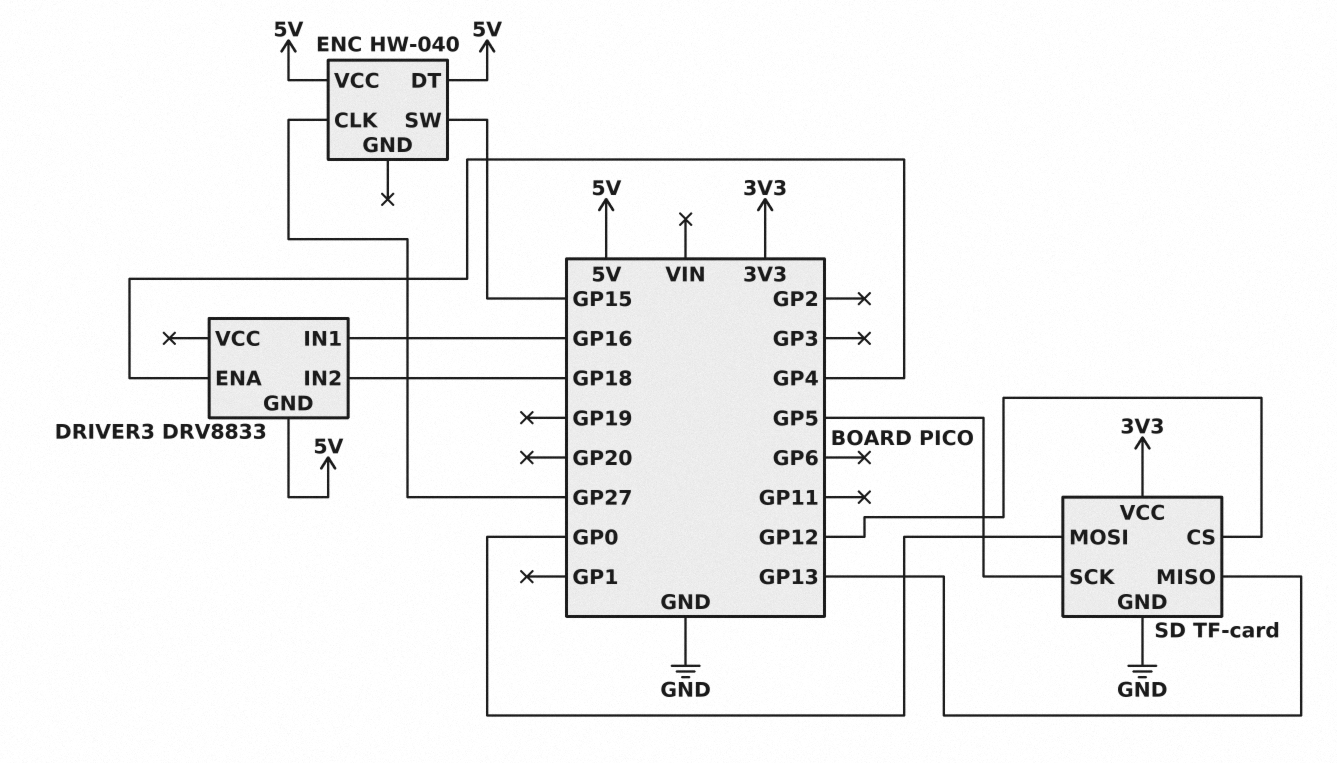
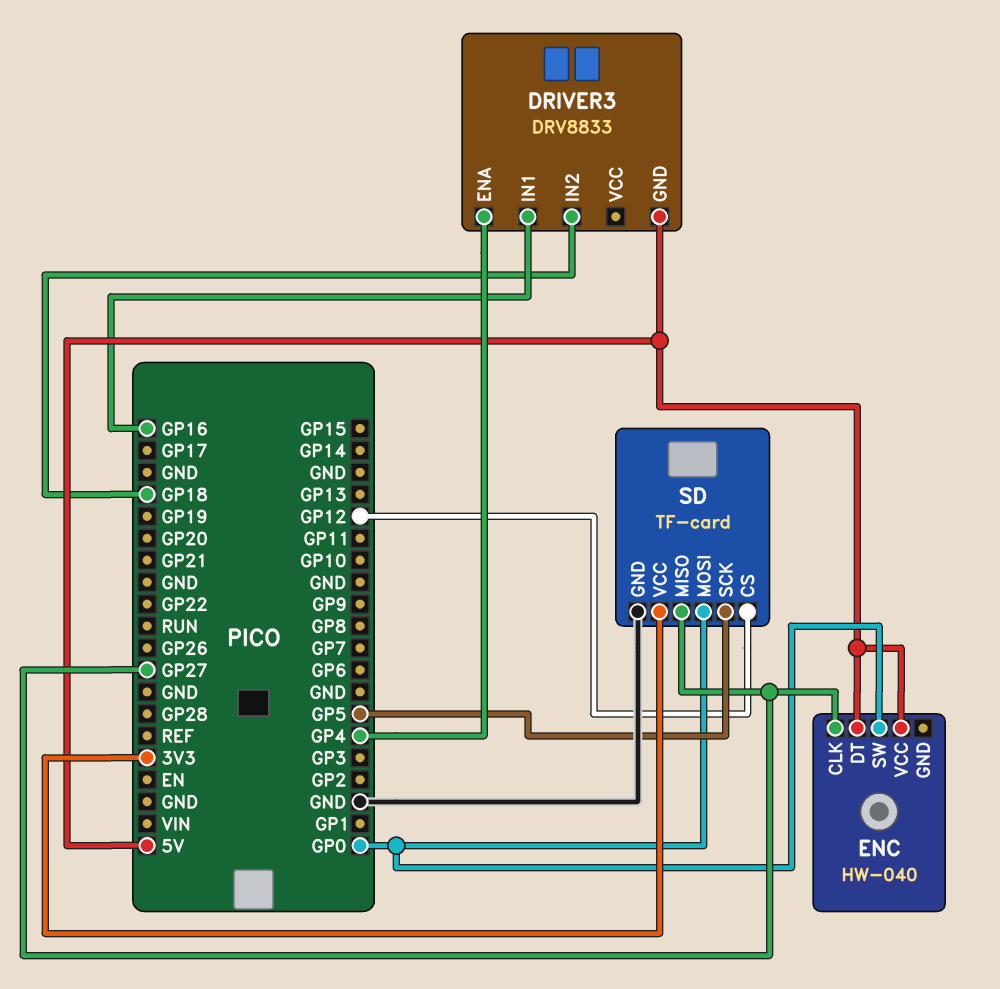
ENC pin SW: GP15 -> GP0
SD pin MISO: GP13 -> GP27

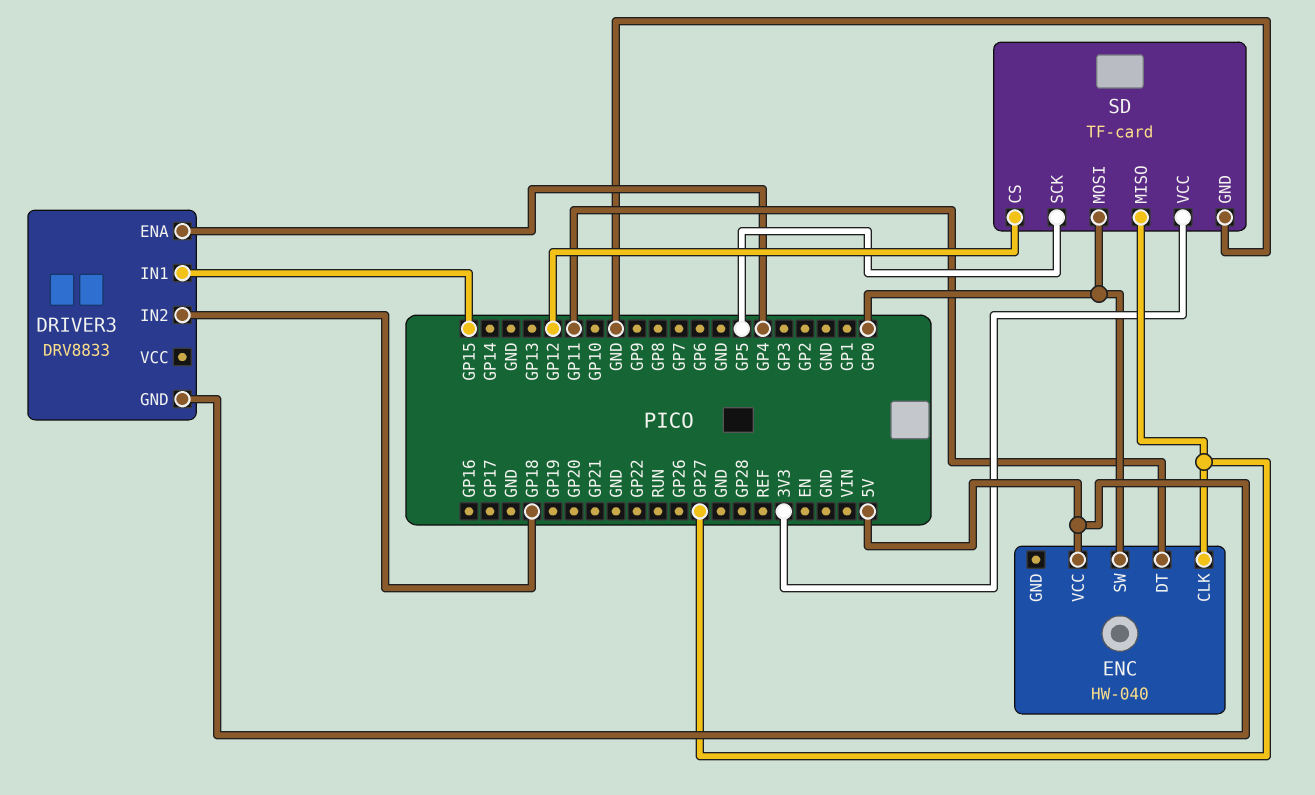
DRIVER3 pin IN1: GP16 -> GP15
ENC pin DT: 5V -> GP11

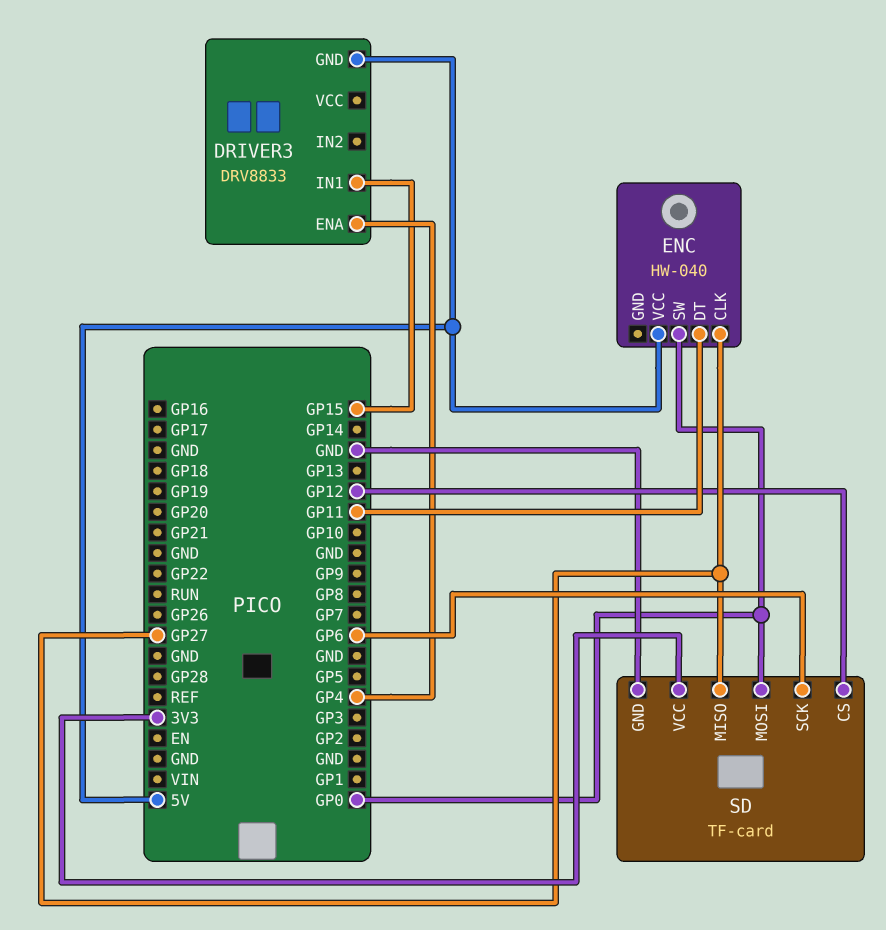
DRIVER3 pin IN2: GP18 -> none
SD pin SCK: GP5 -> GP6

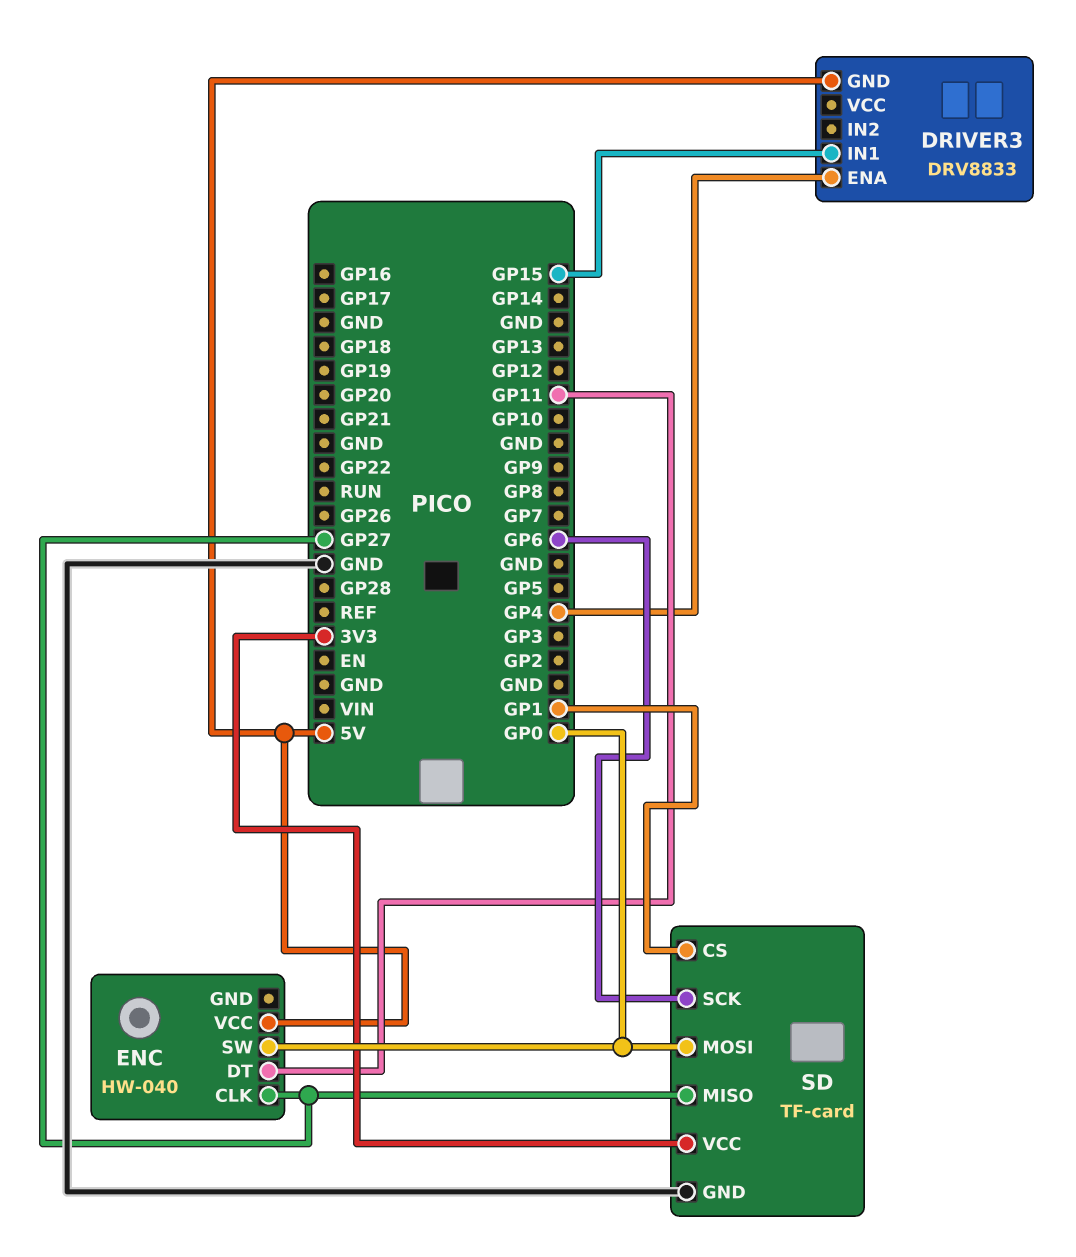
SD pin CS: GP12 -> GP1

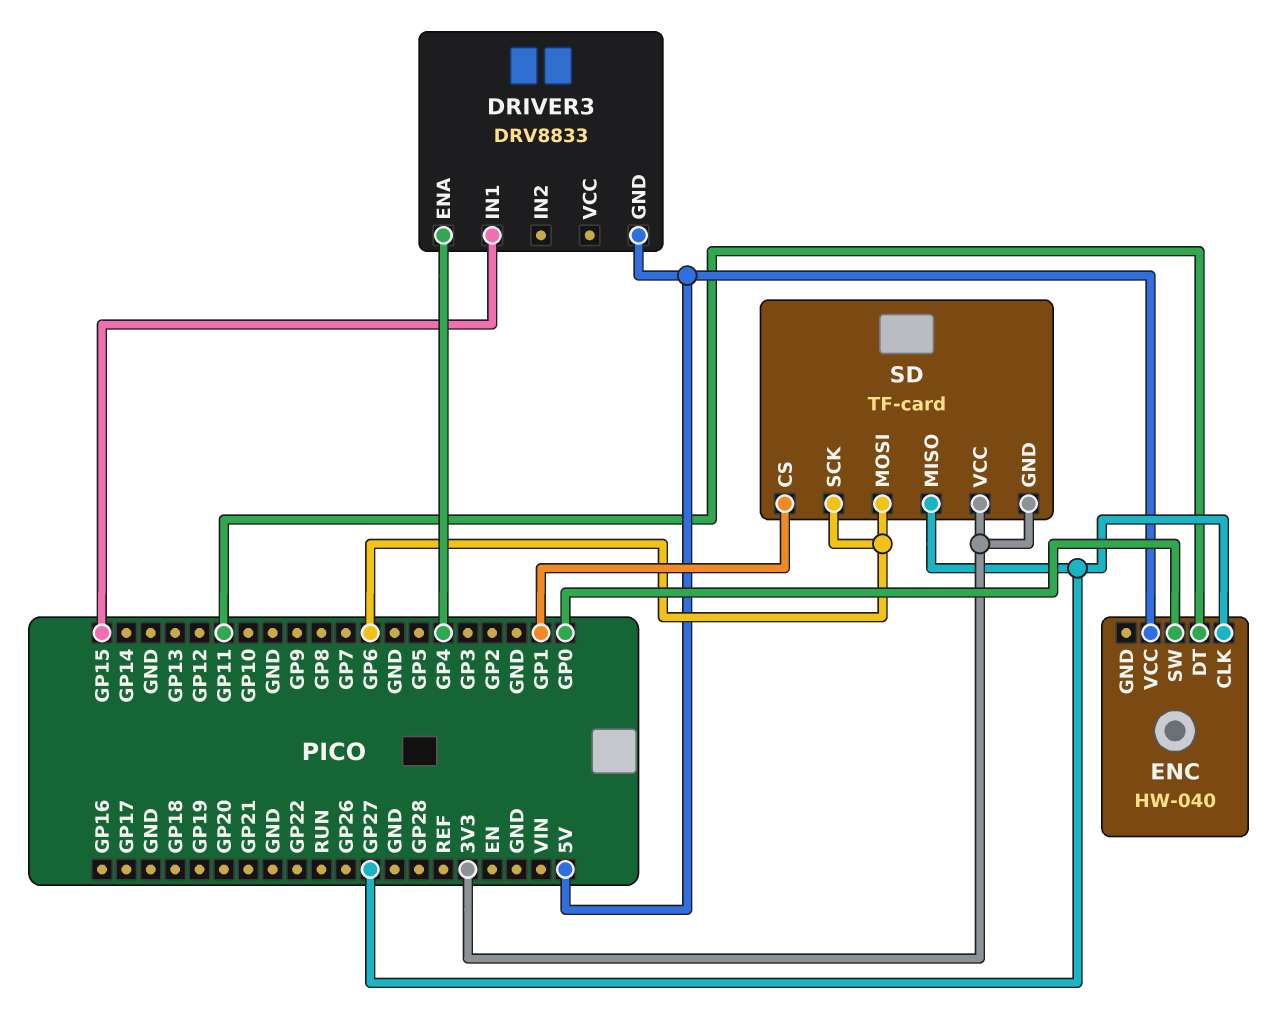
SD pin GND: GND -> 3V3
SD pin MOSI: GP0 -> GP6

